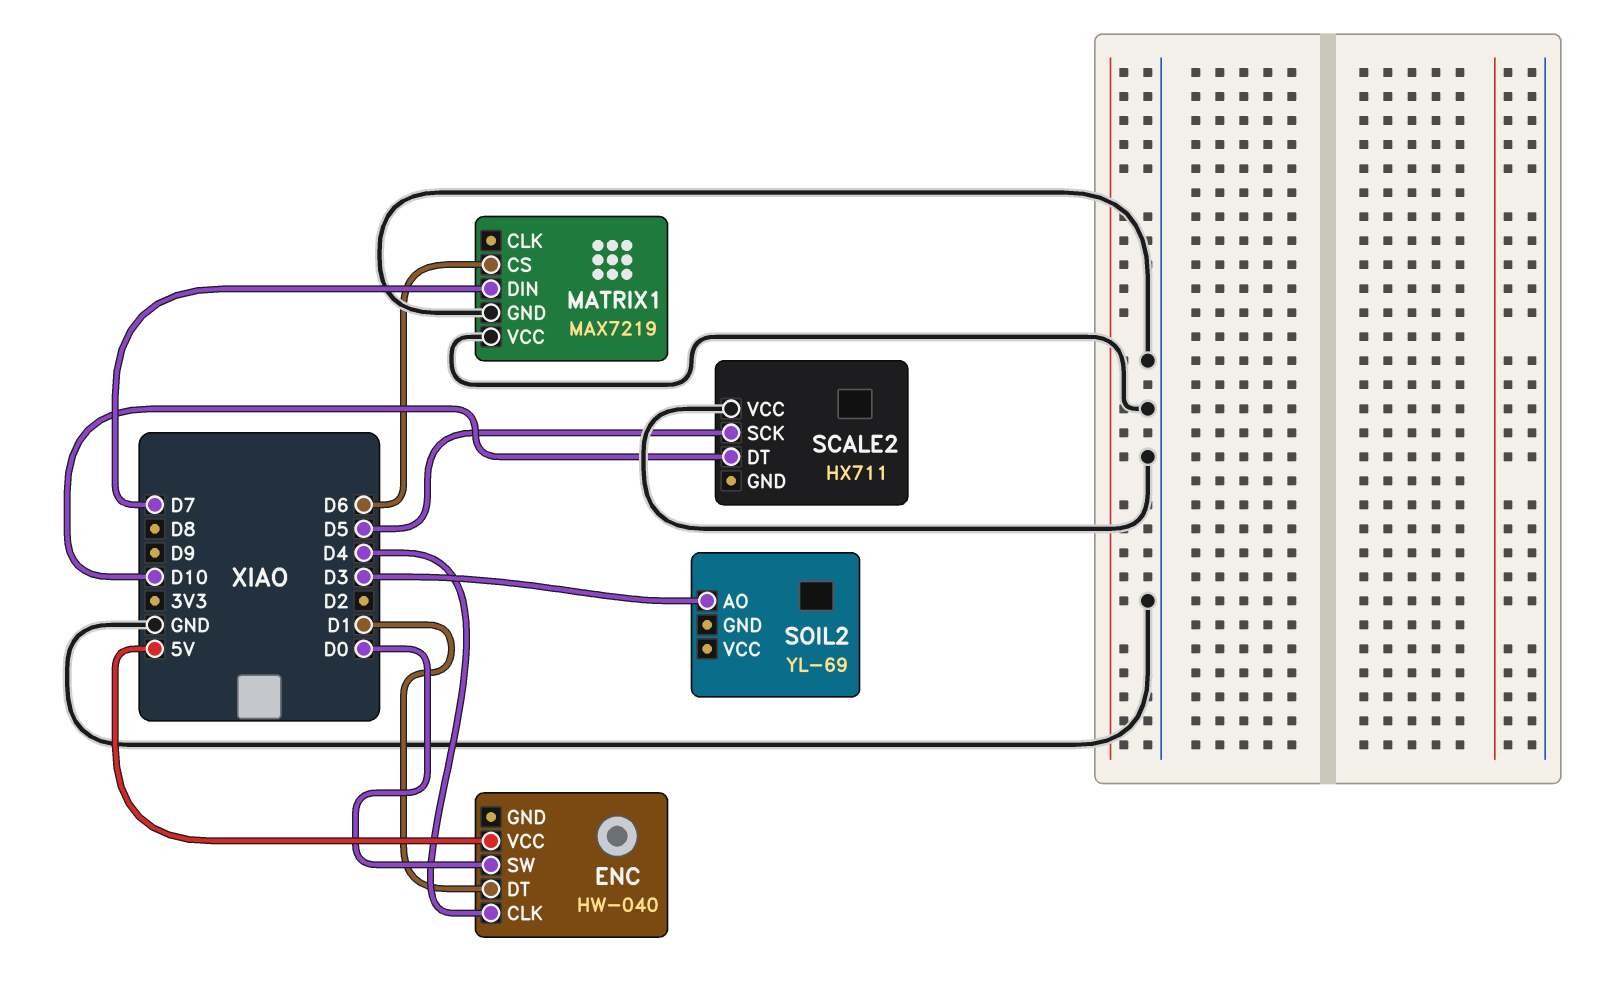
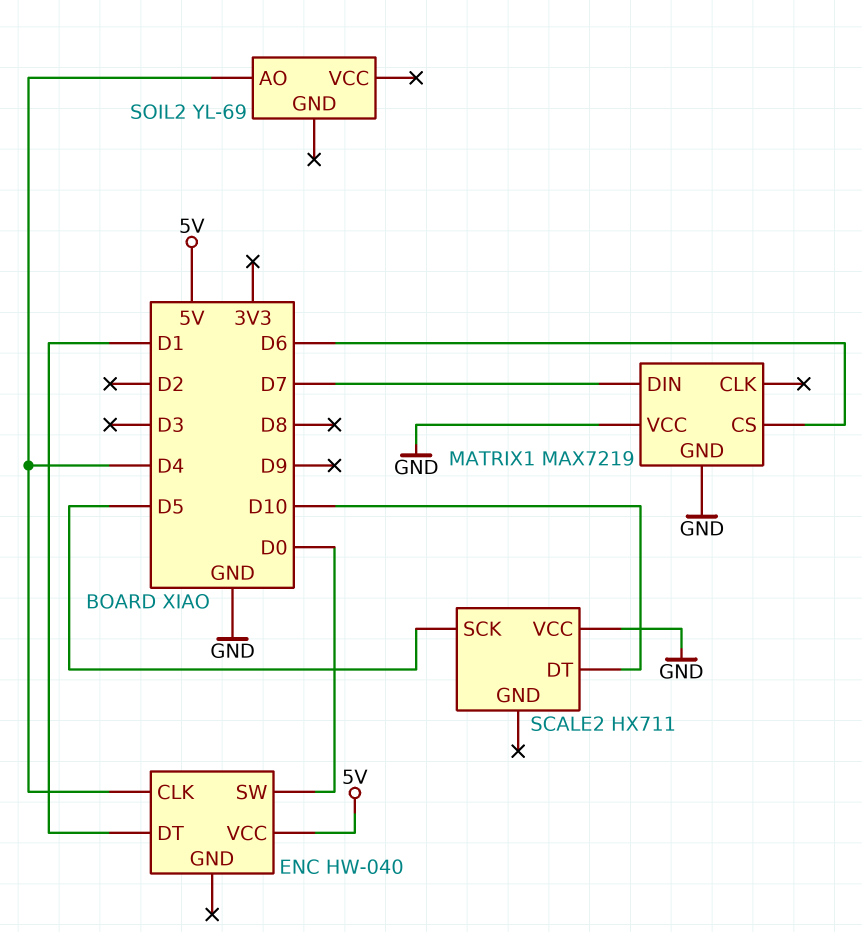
SOIL2 pin AO: D3 -> D4

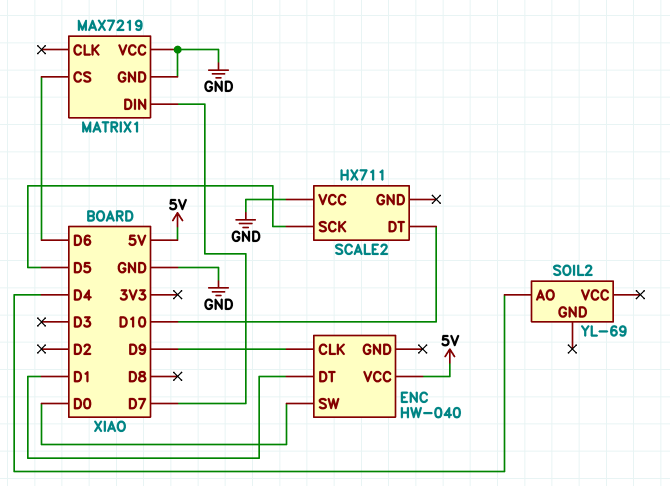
ENC pin CLK: D4 -> D9

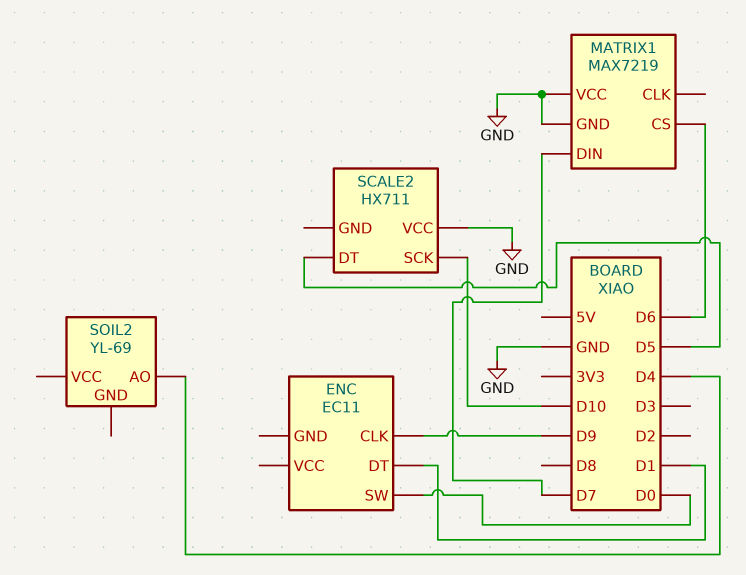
ENC: HW-040 -> EC11
ENC pin VCC: 5V -> none
SCALE2 pin DT: D10 -> D5
SCALE2 pin SCK: D5 -> D10

